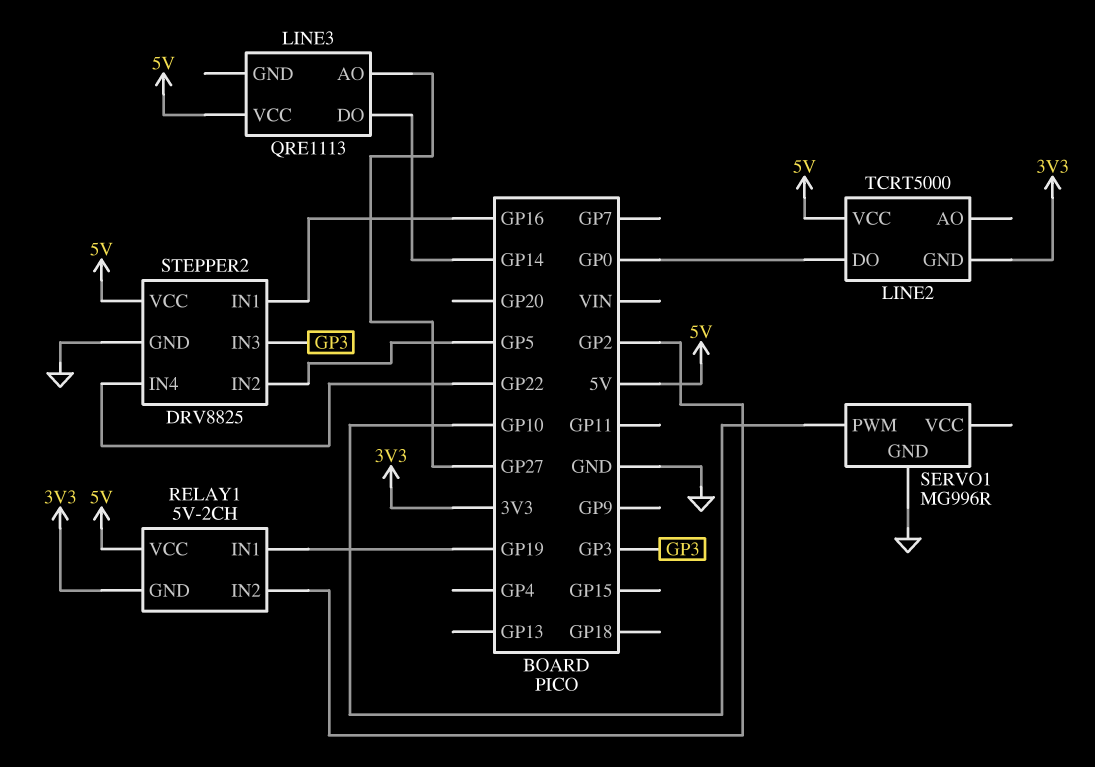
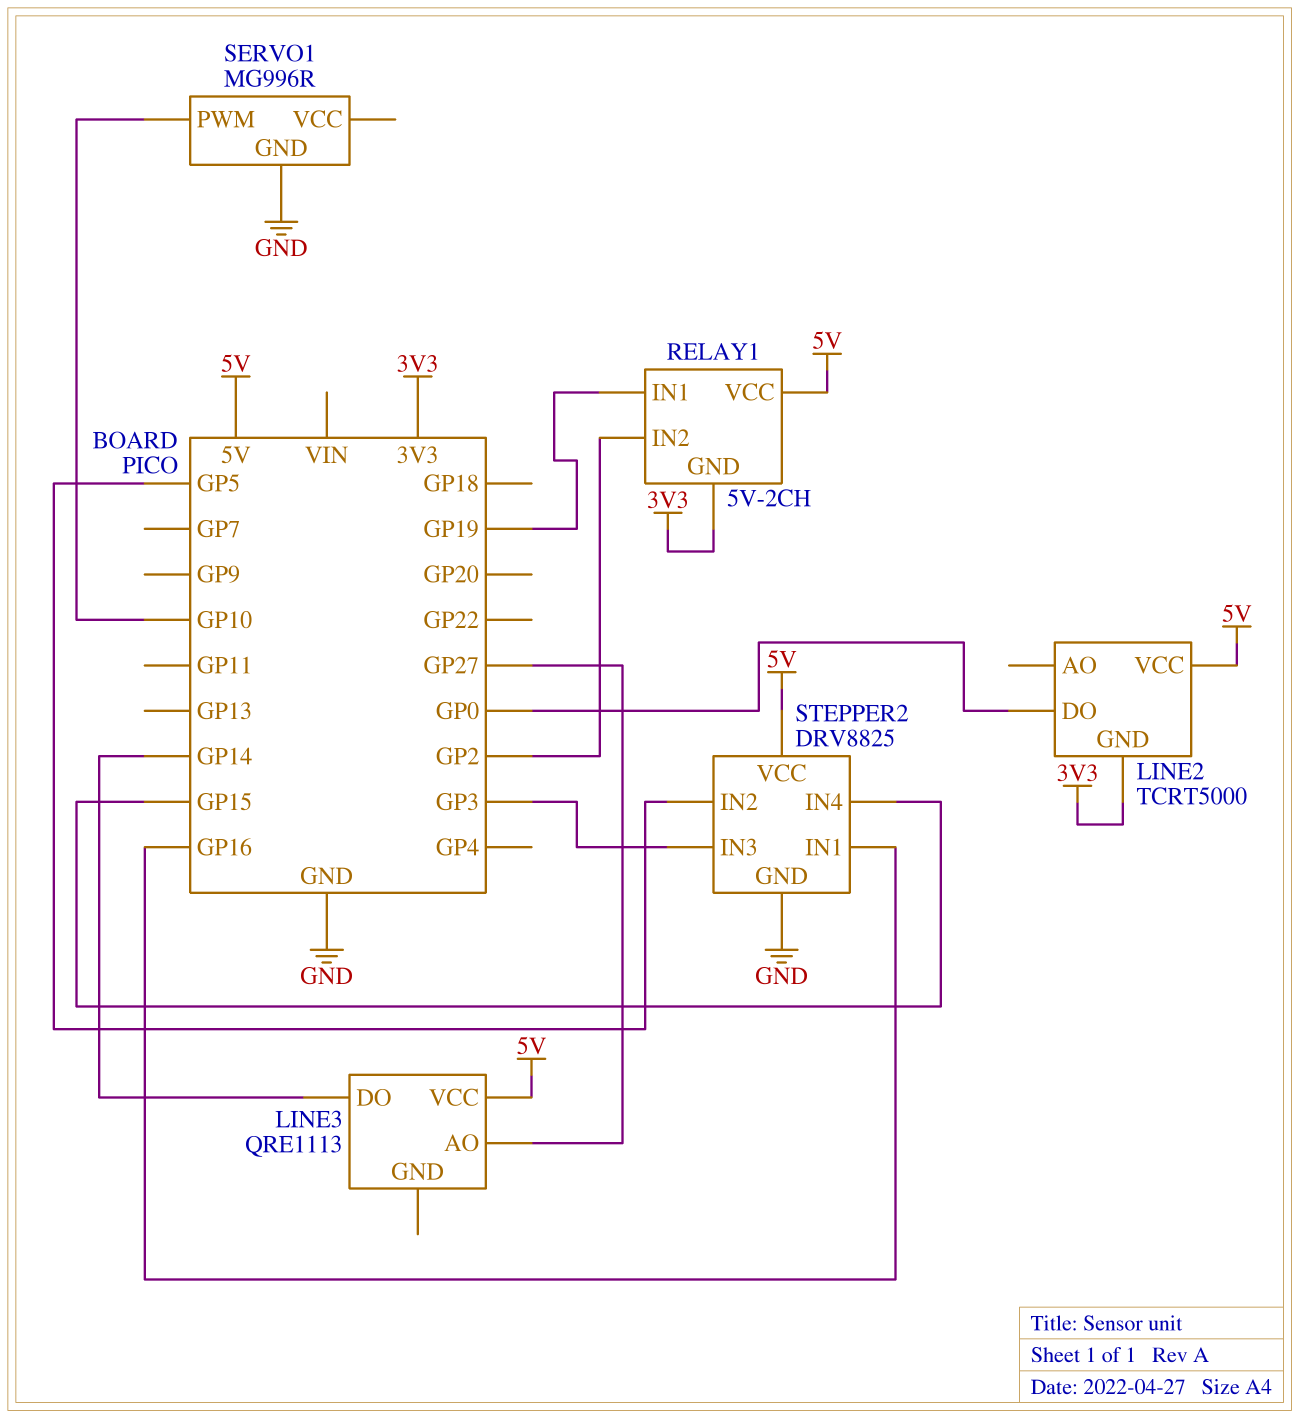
STEPPER2 pin IN4: GP22 -> GP15

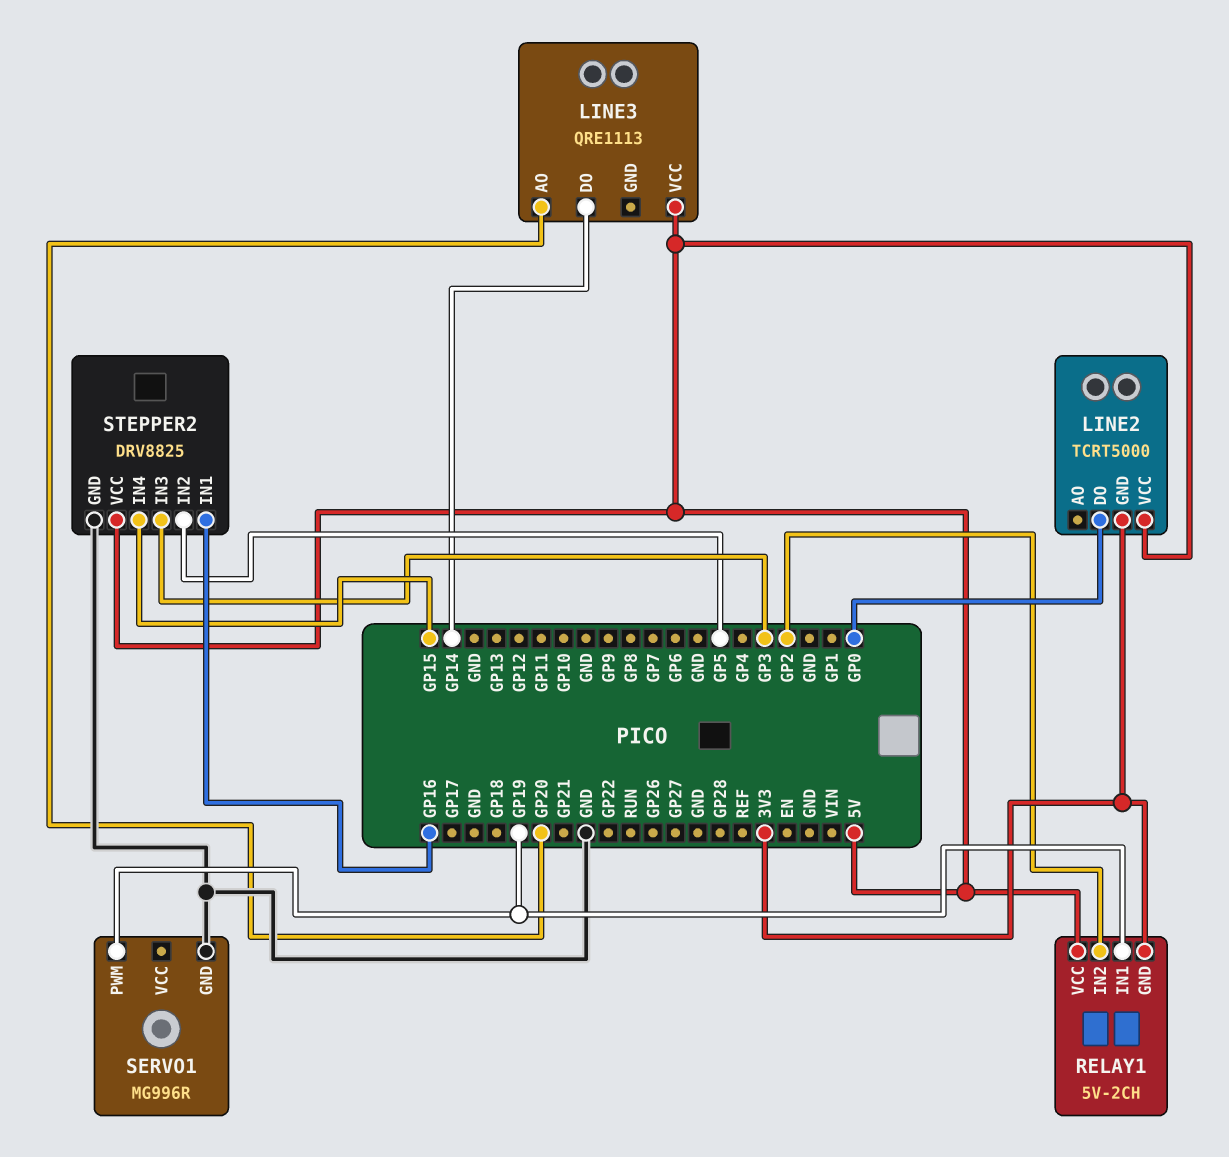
LINE3 pin AO: GP27 -> GP20
SERVO1 pin PWM: GP10 -> GP19

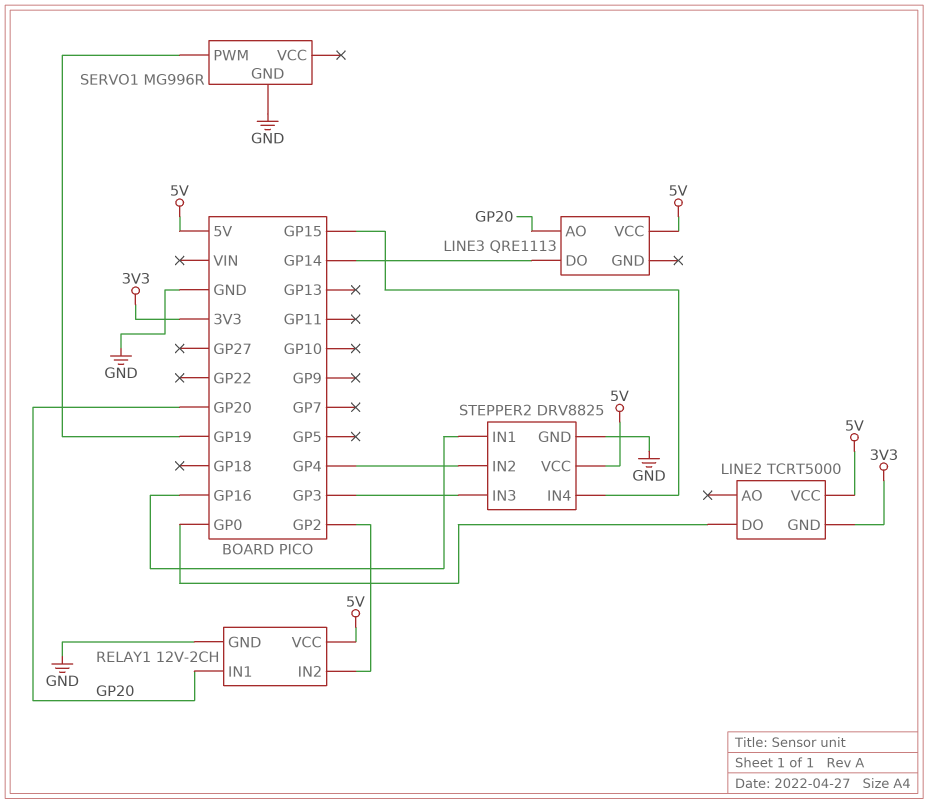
RELAY1: 5V-2CH -> 12V-2CH
RELAY1 pin GND: 3V3 -> GND
RELAY1 pin IN1: GP19 -> GP20
STEPPER2 pin IN2: GP5 -> GP4

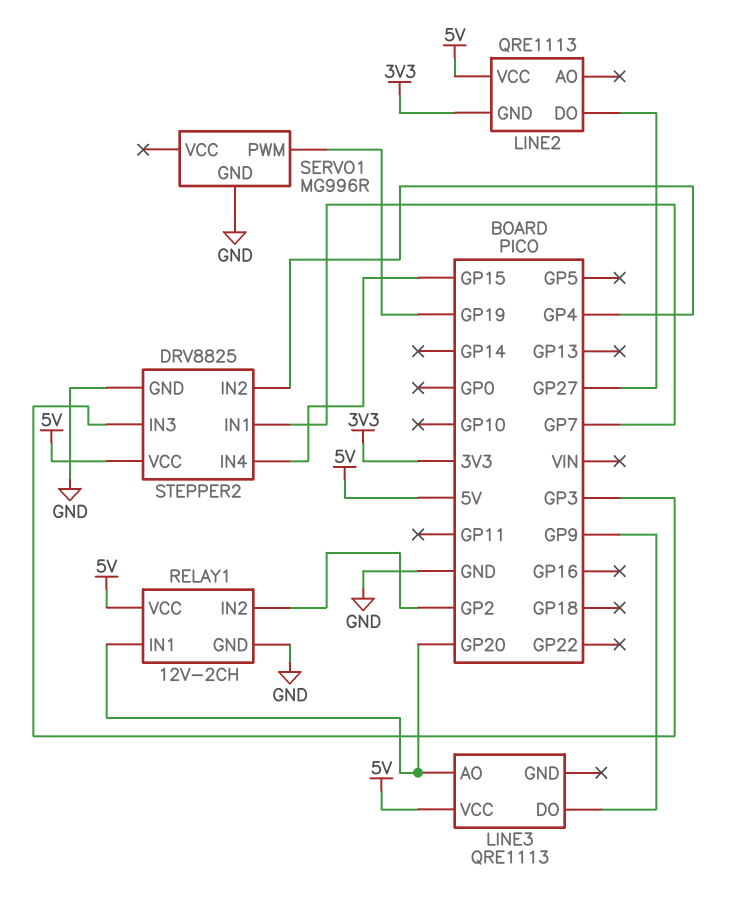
LINE2: TCRT5000 -> QRE1113
LINE2 pin DO: GP0 -> GP27
LINE3 pin DO: GP14 -> GP9
STEPPER2 pin IN1: GP16 -> GP7

